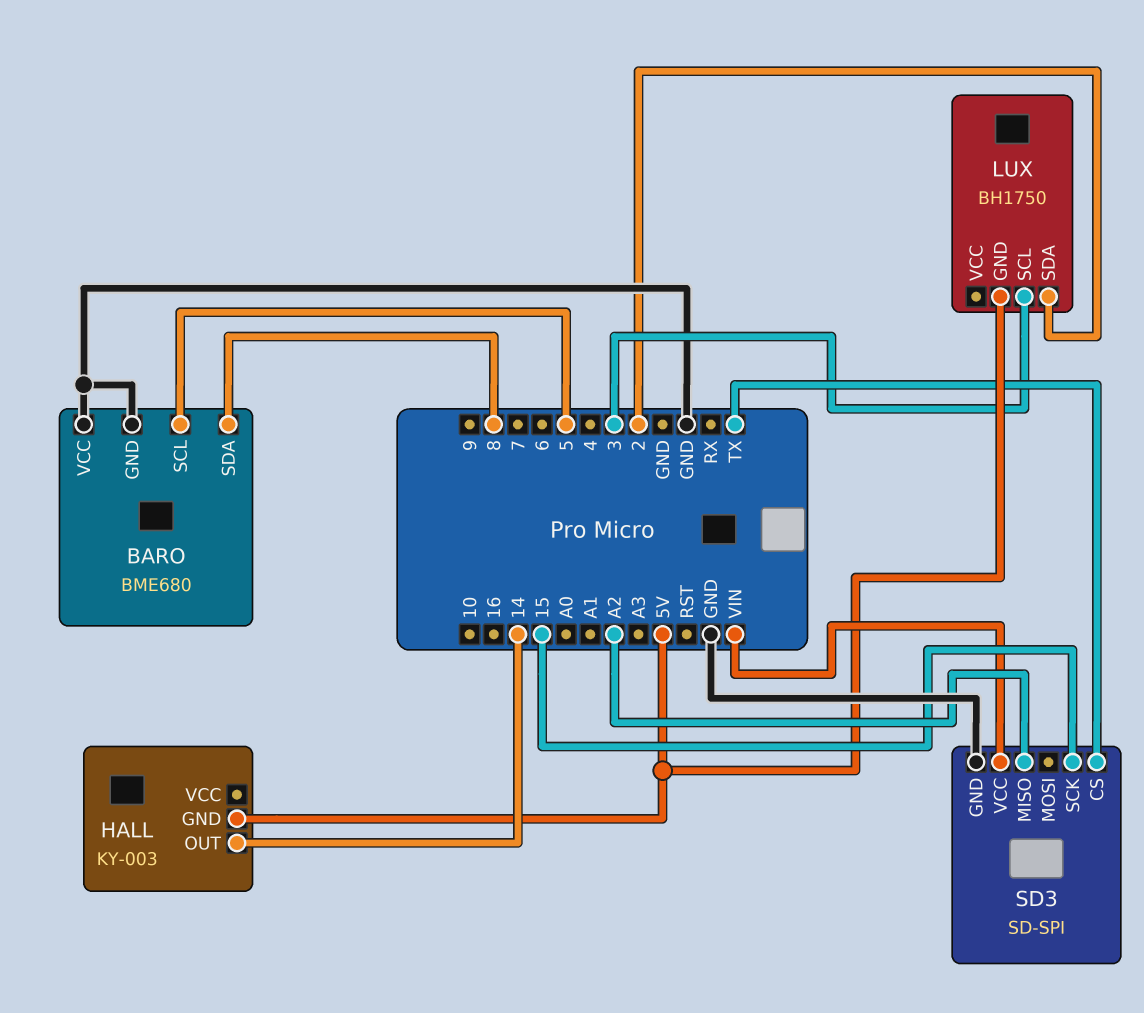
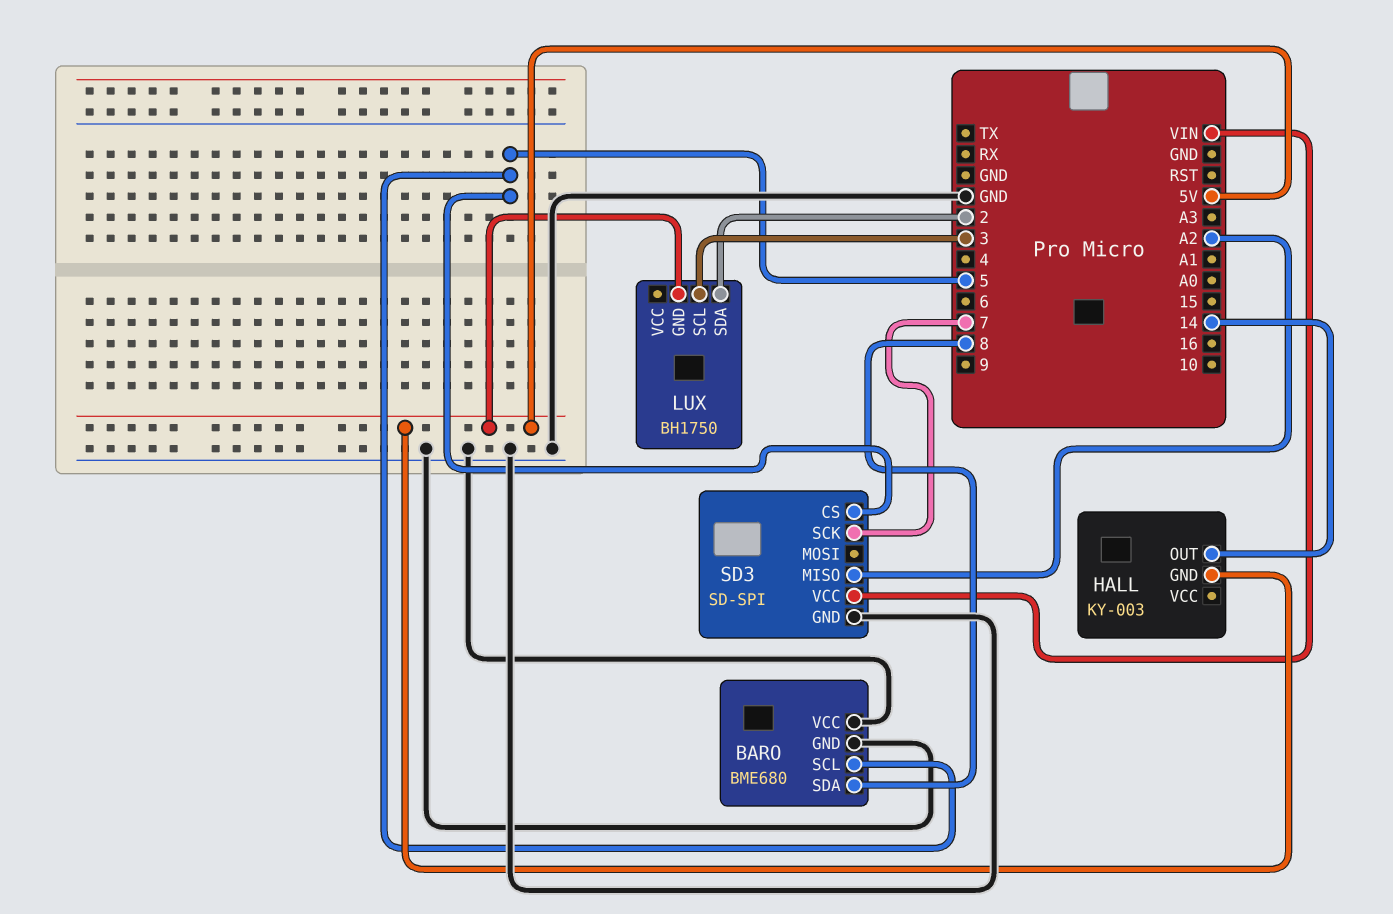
SD3 pin CS: TX -> 5
SD3 pin SCK: 15 -> 7

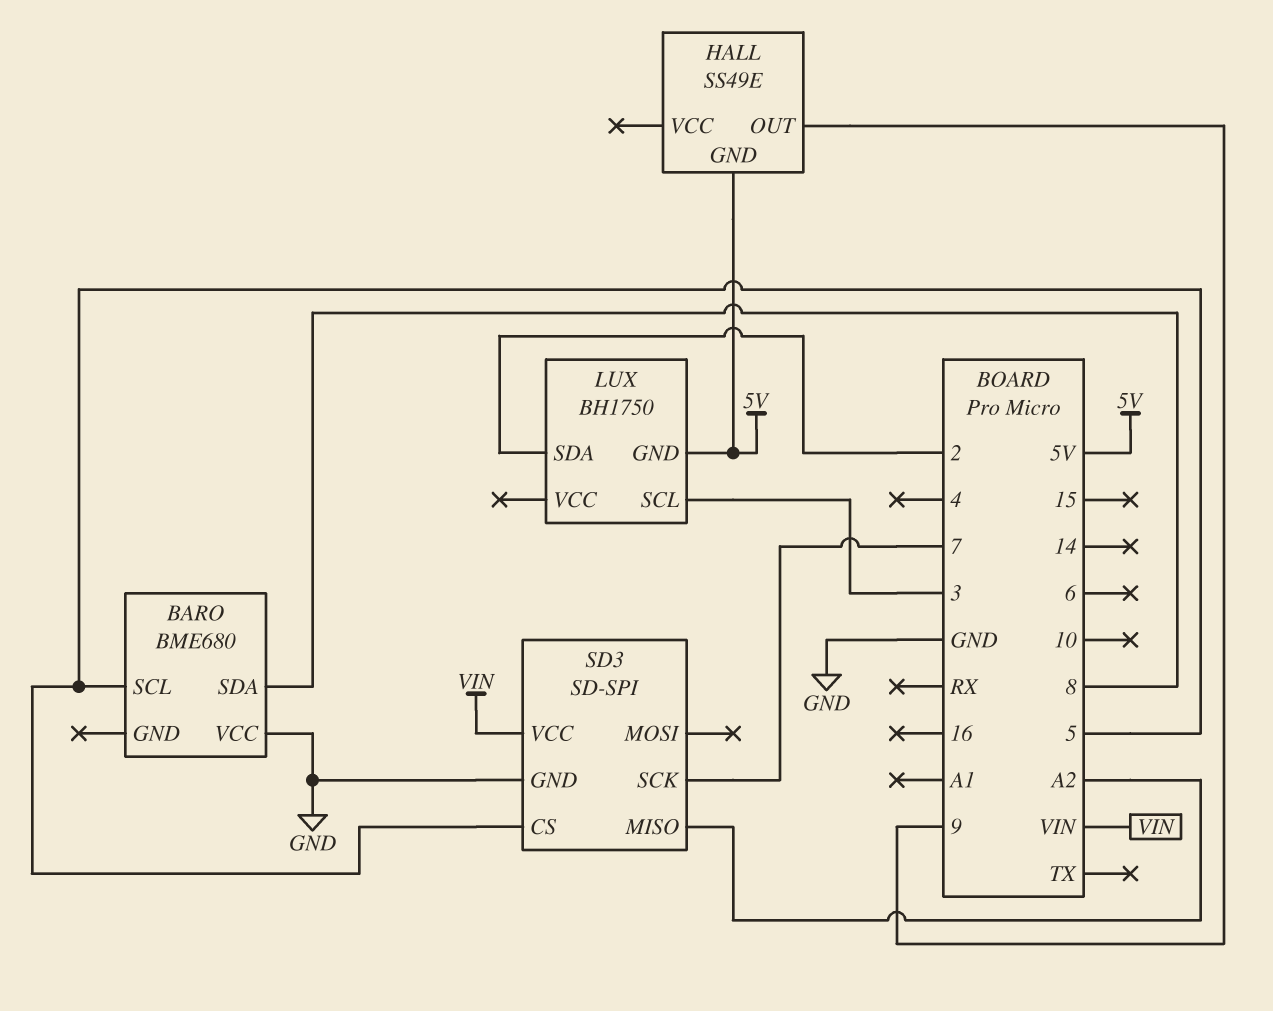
BARO pin GND: GND -> none
HALL: KY-003 -> SS49E
HALL pin OUT: 14 -> 9

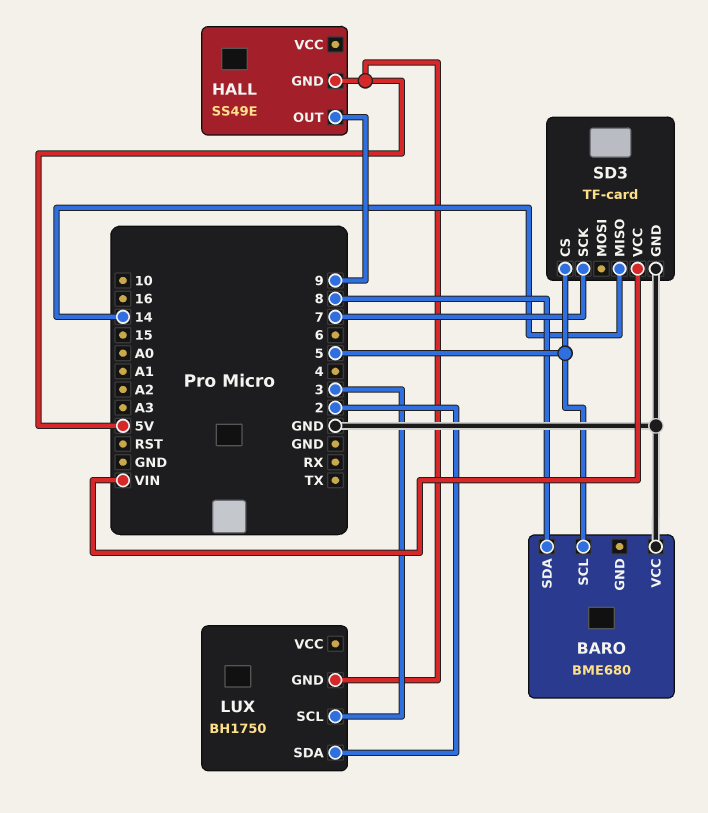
SD3: SD-SPI -> TF-card
SD3 pin MISO: A2 -> 14

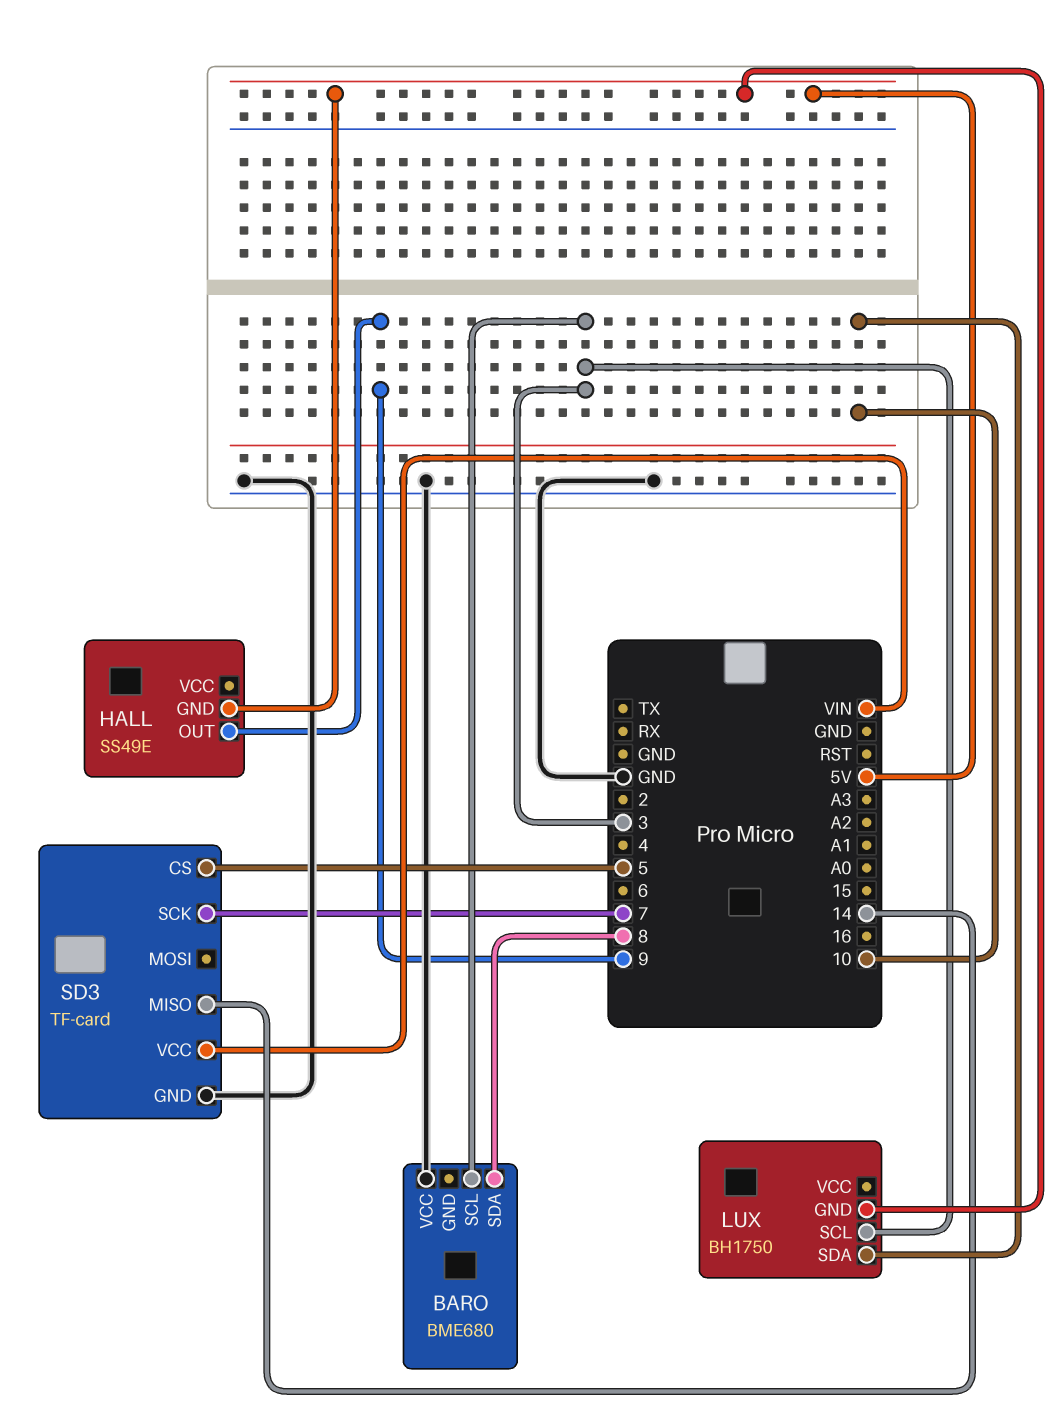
BARO pin SCL: 5 -> 3
LUX pin SDA: 2 -> 10

